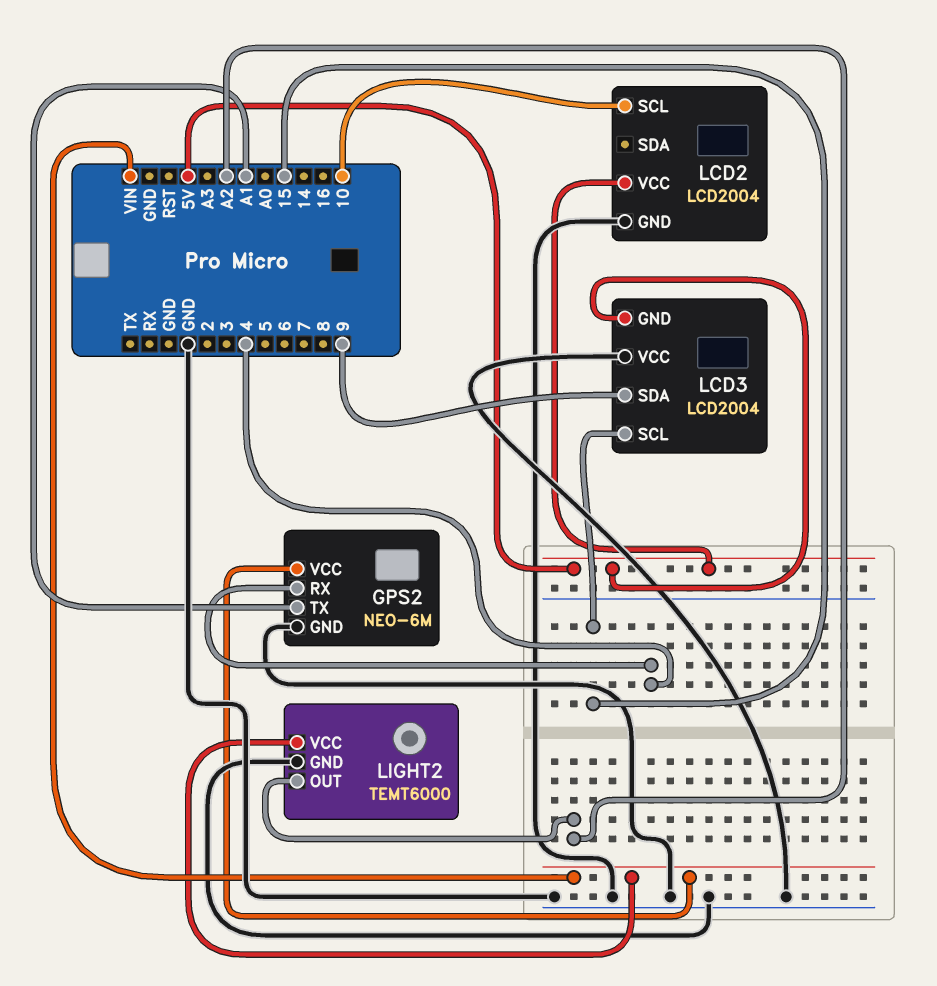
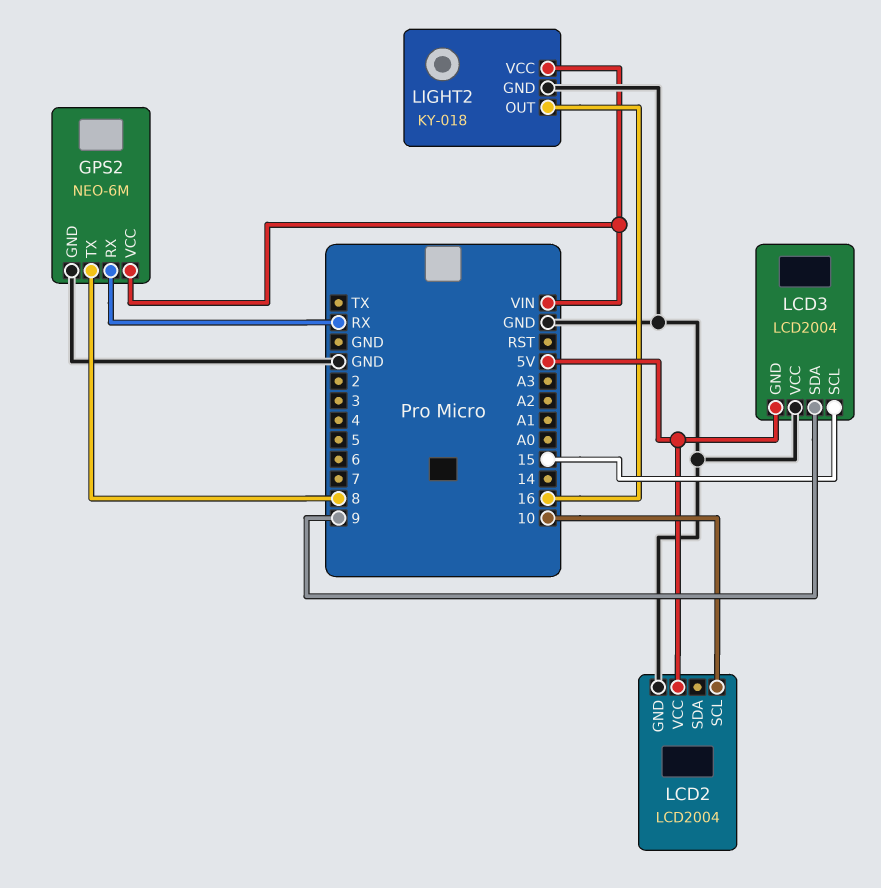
GPS2 pin RX: 4 -> RX
GPS2 pin TX: A1 -> 8
LIGHT2: TEMT6000 -> KY-018
LIGHT2 pin OUT: A2 -> 16

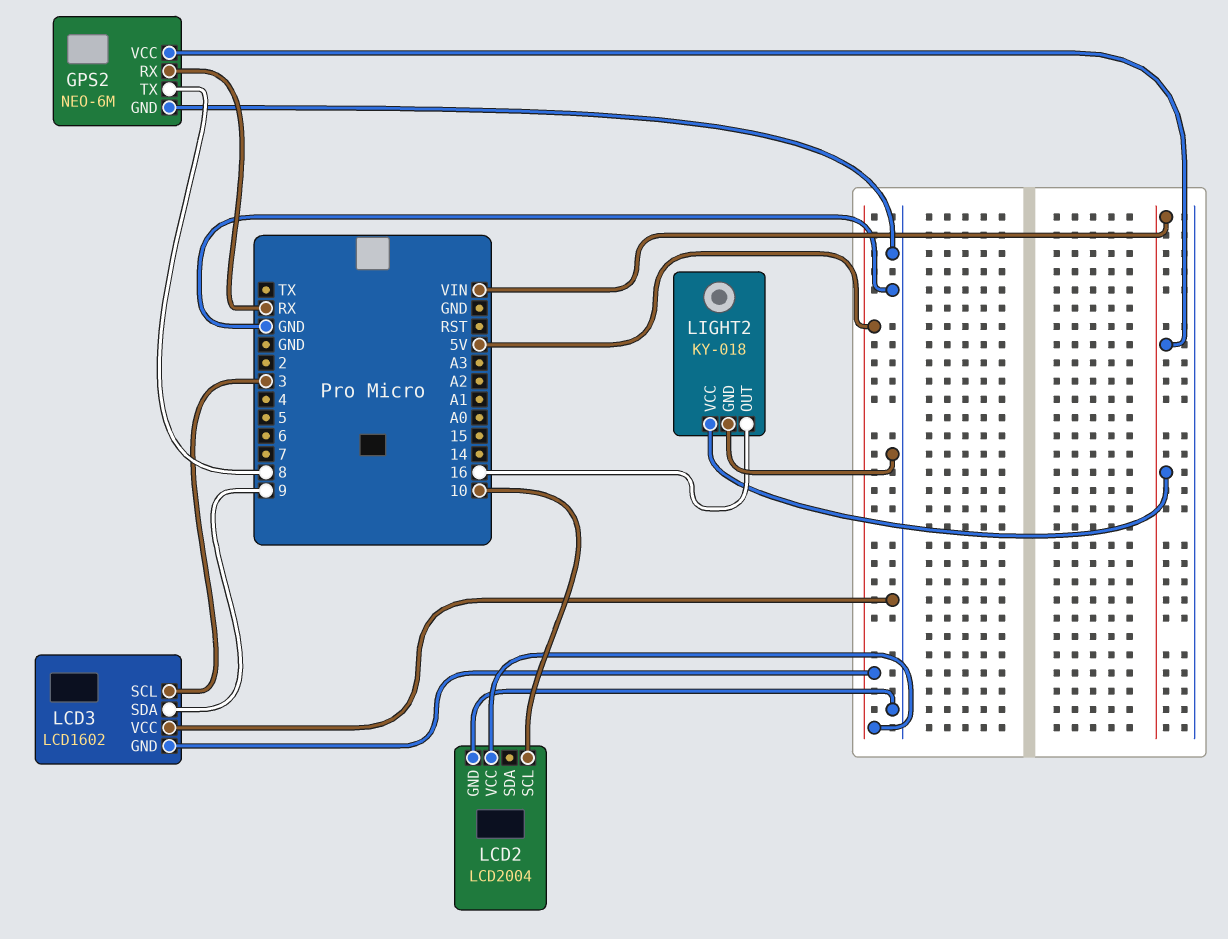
LCD3: LCD2004 -> LCD1602
LCD3 pin SCL: 15 -> 3

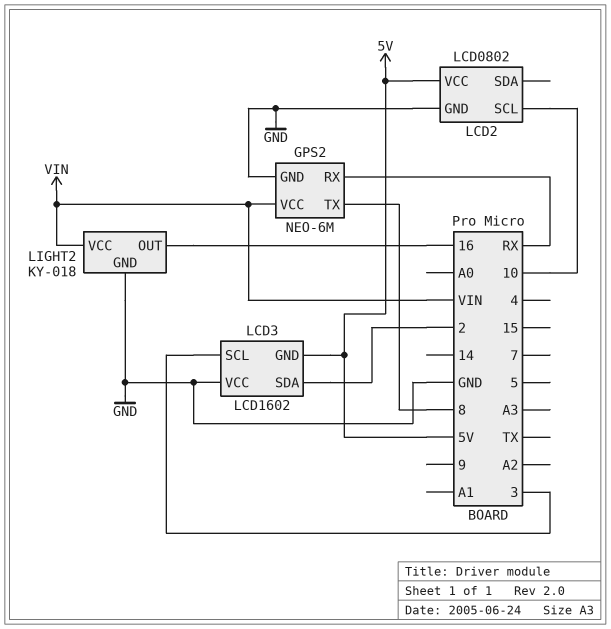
LCD2: LCD2004 -> LCD0802
LCD3 pin SDA: 9 -> 2

